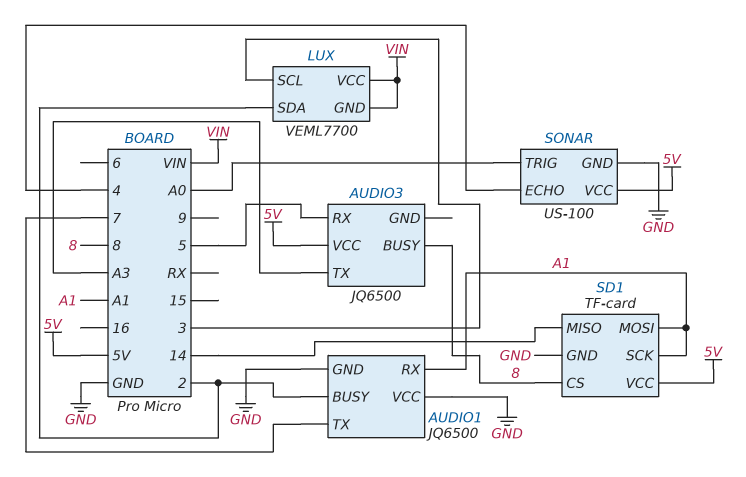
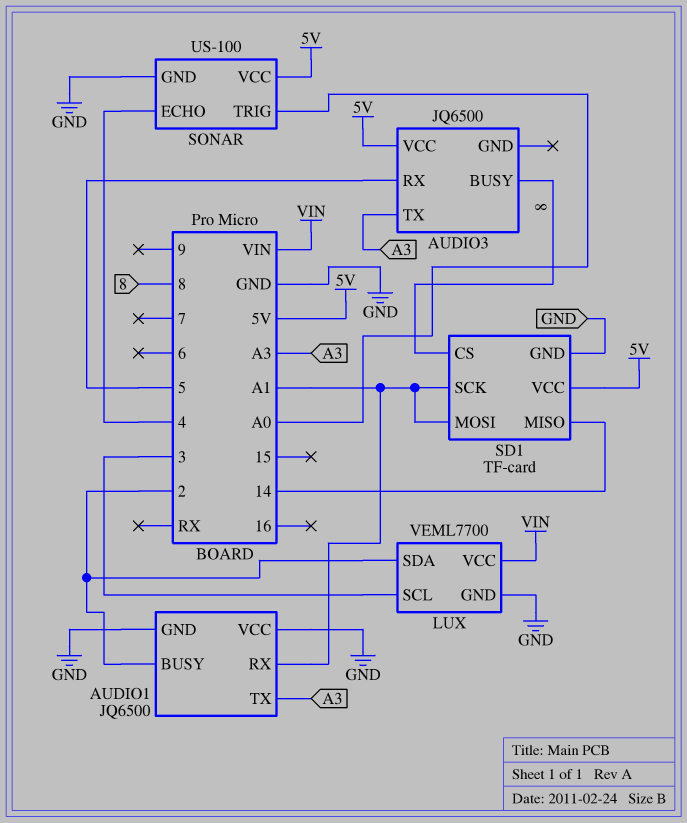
AUDIO1 pin TX: 7 -> A3
LUX pin GND: VIN -> GND

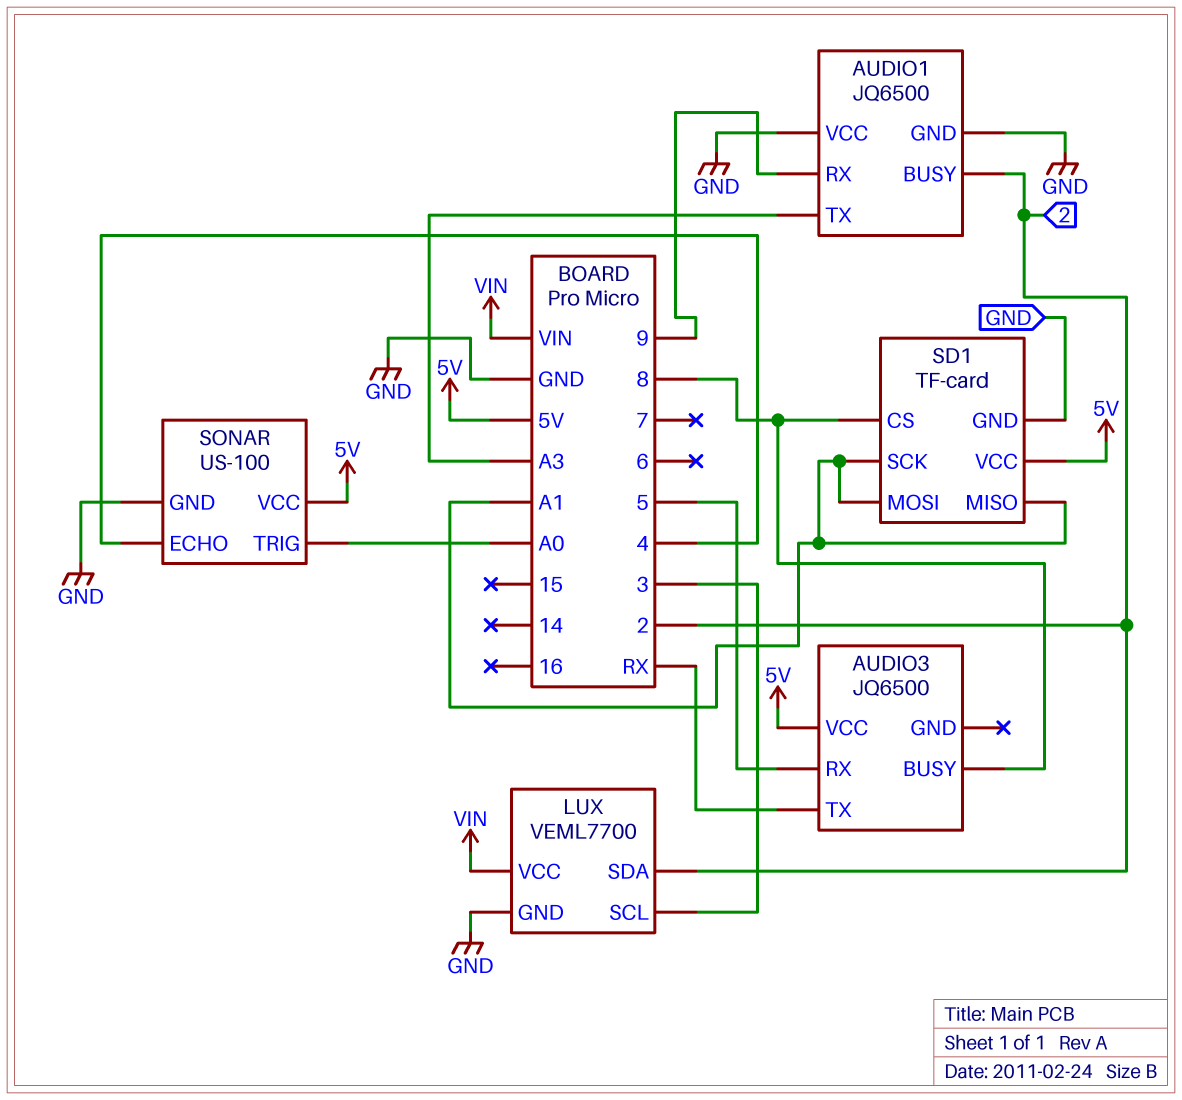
AUDIO1 pin RX: A1 -> 9
AUDIO3 pin TX: A3 -> RX
SD1 pin MISO: 14 -> A1

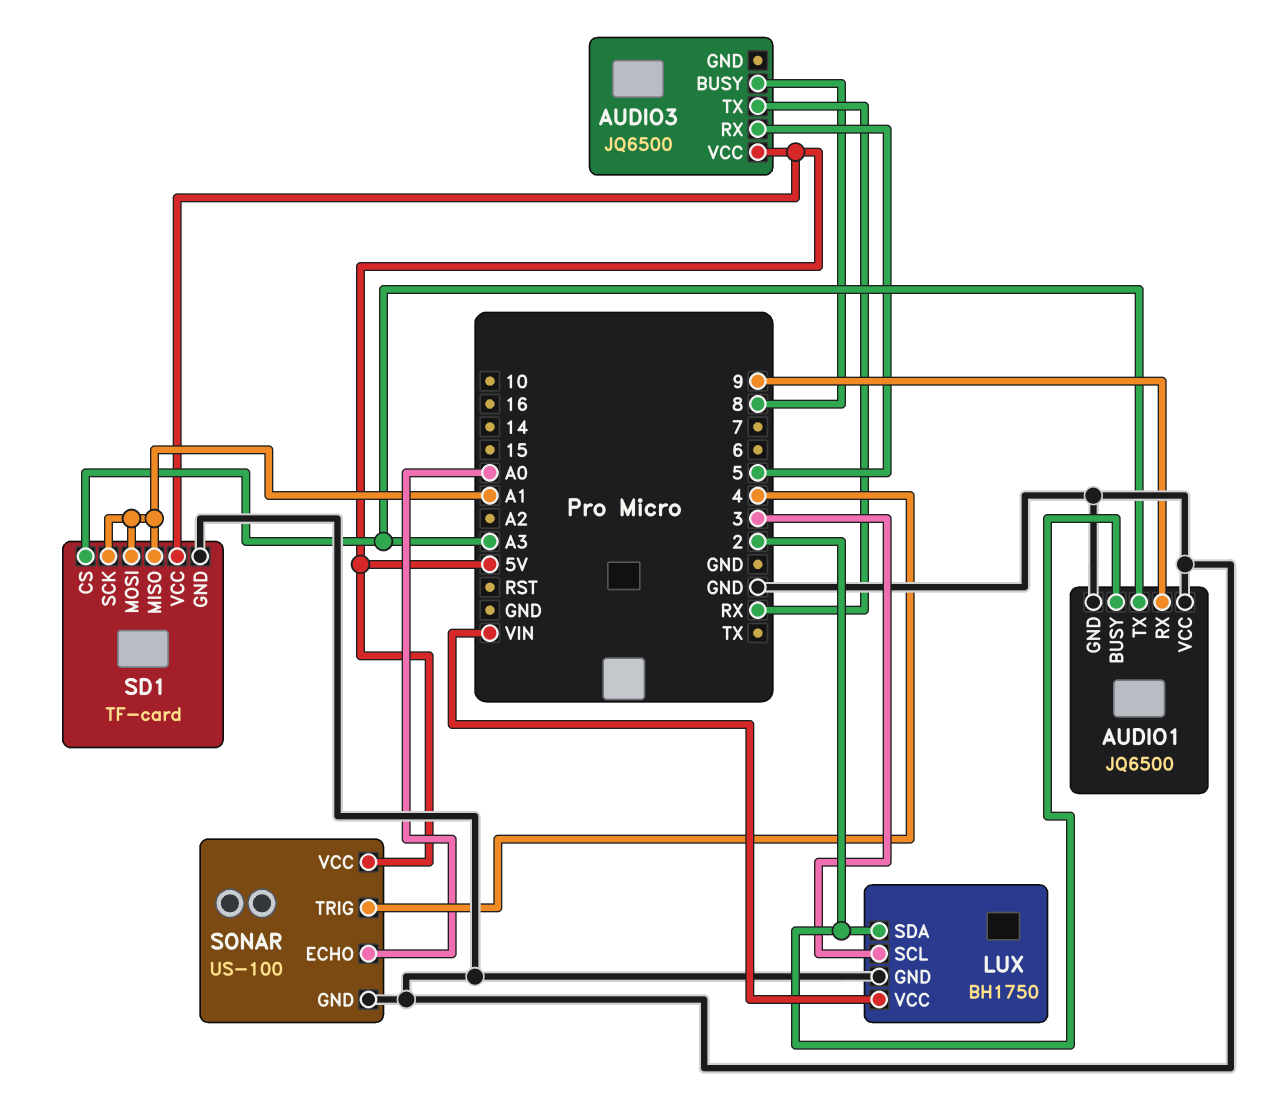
LUX: VEML7700 -> BH1750
SD1 pin CS: 8 -> A3
SONAR pin ECHO: 4 -> A0
SONAR pin TRIG: A0 -> 4

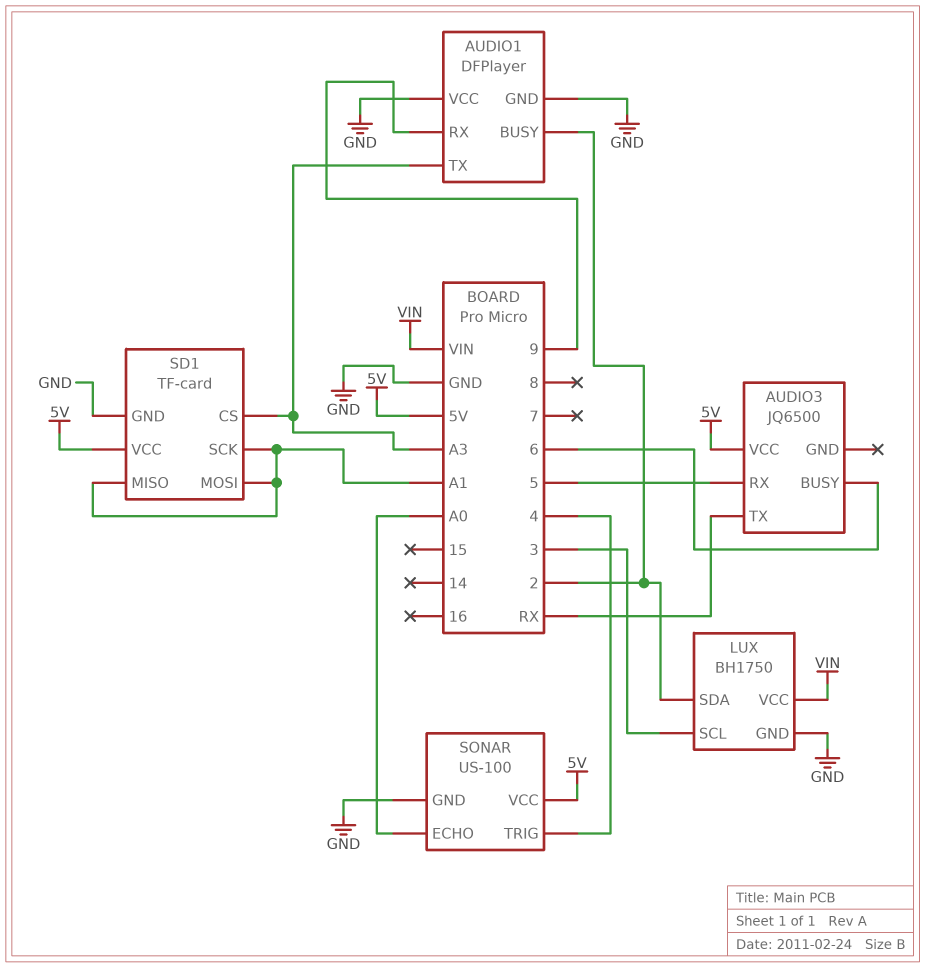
AUDIO1: JQ6500 -> DFPlayer
AUDIO3 pin BUSY: 8 -> 6

